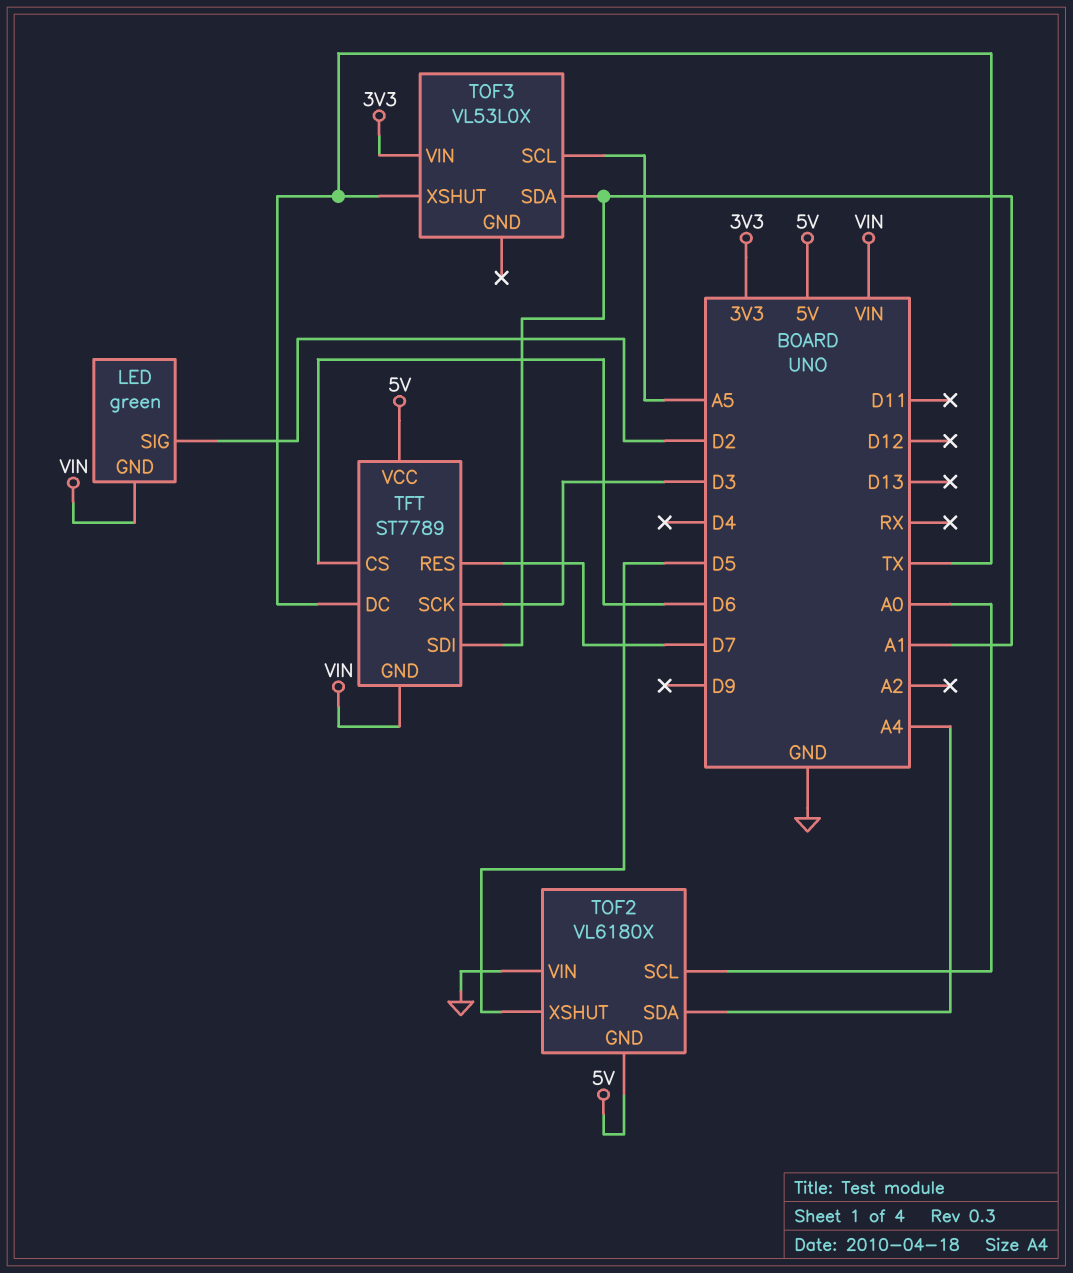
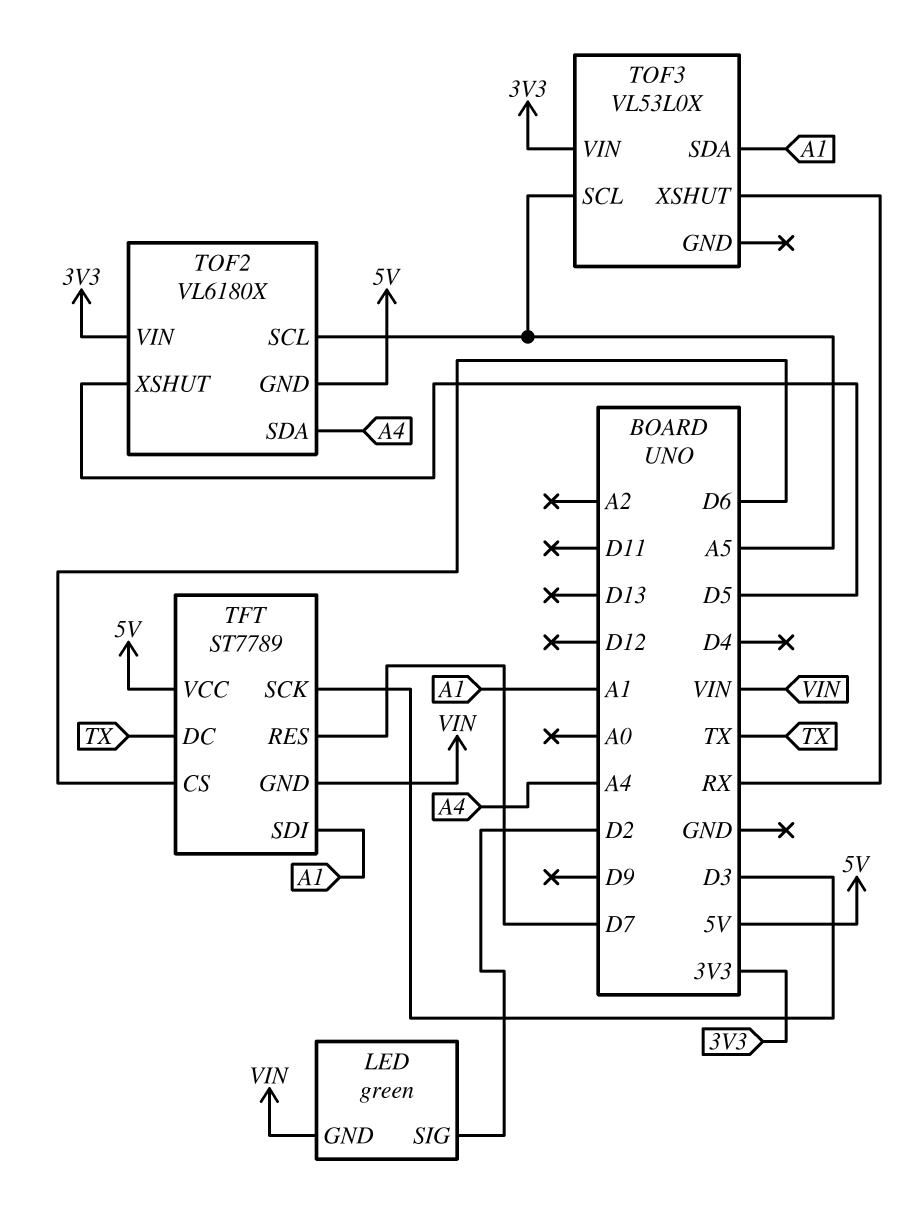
TOF2 pin SCL: A0 -> A5
TOF2 pin VIN: GND -> 3V3
TOF3 pin XSHUT: TX -> RX

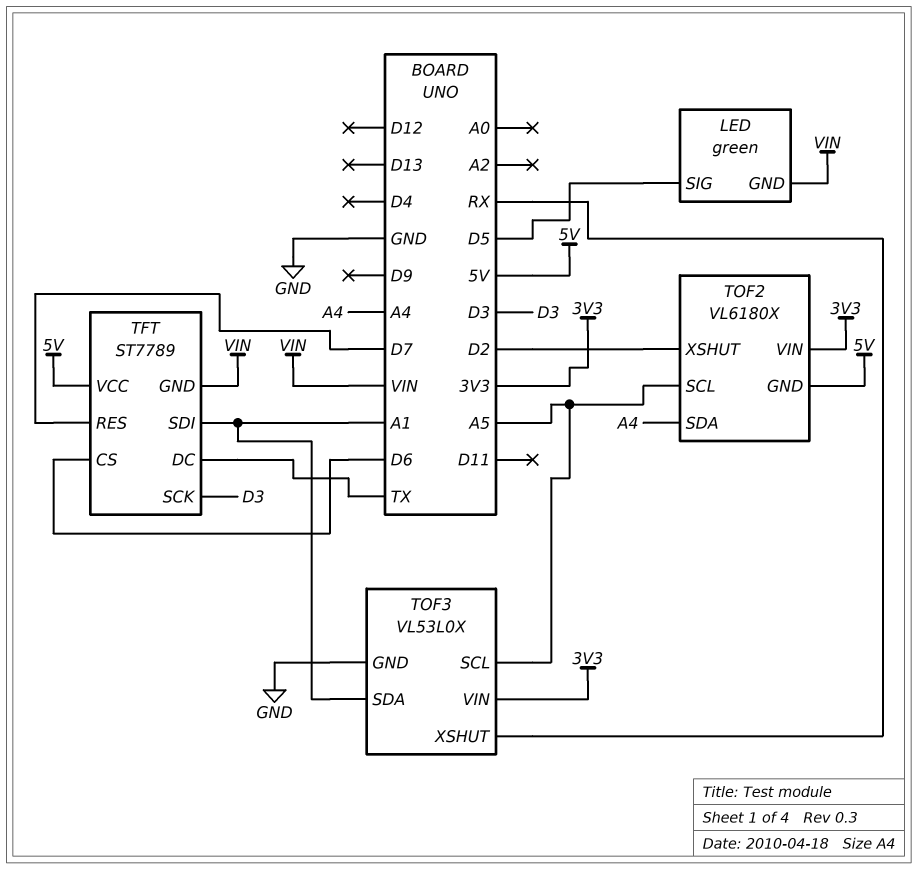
LED pin SIG: D2 -> D5
TOF2 pin XSHUT: D5 -> D2
TOF3 pin GND: none -> GND

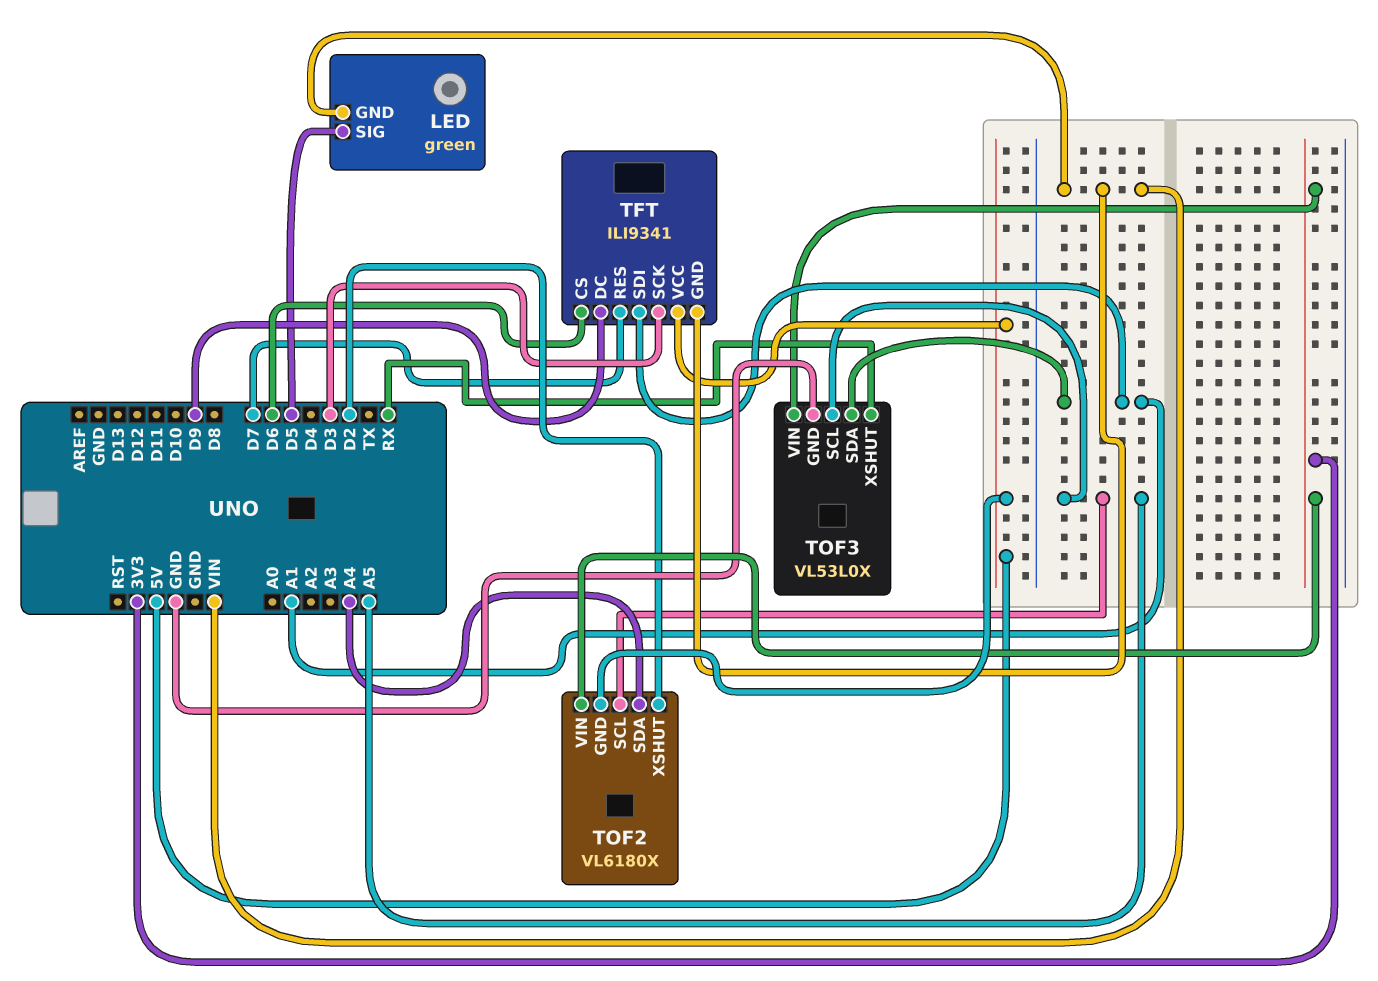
TFT: ST7789 -> ILI9341
TFT pin DC: TX -> D9

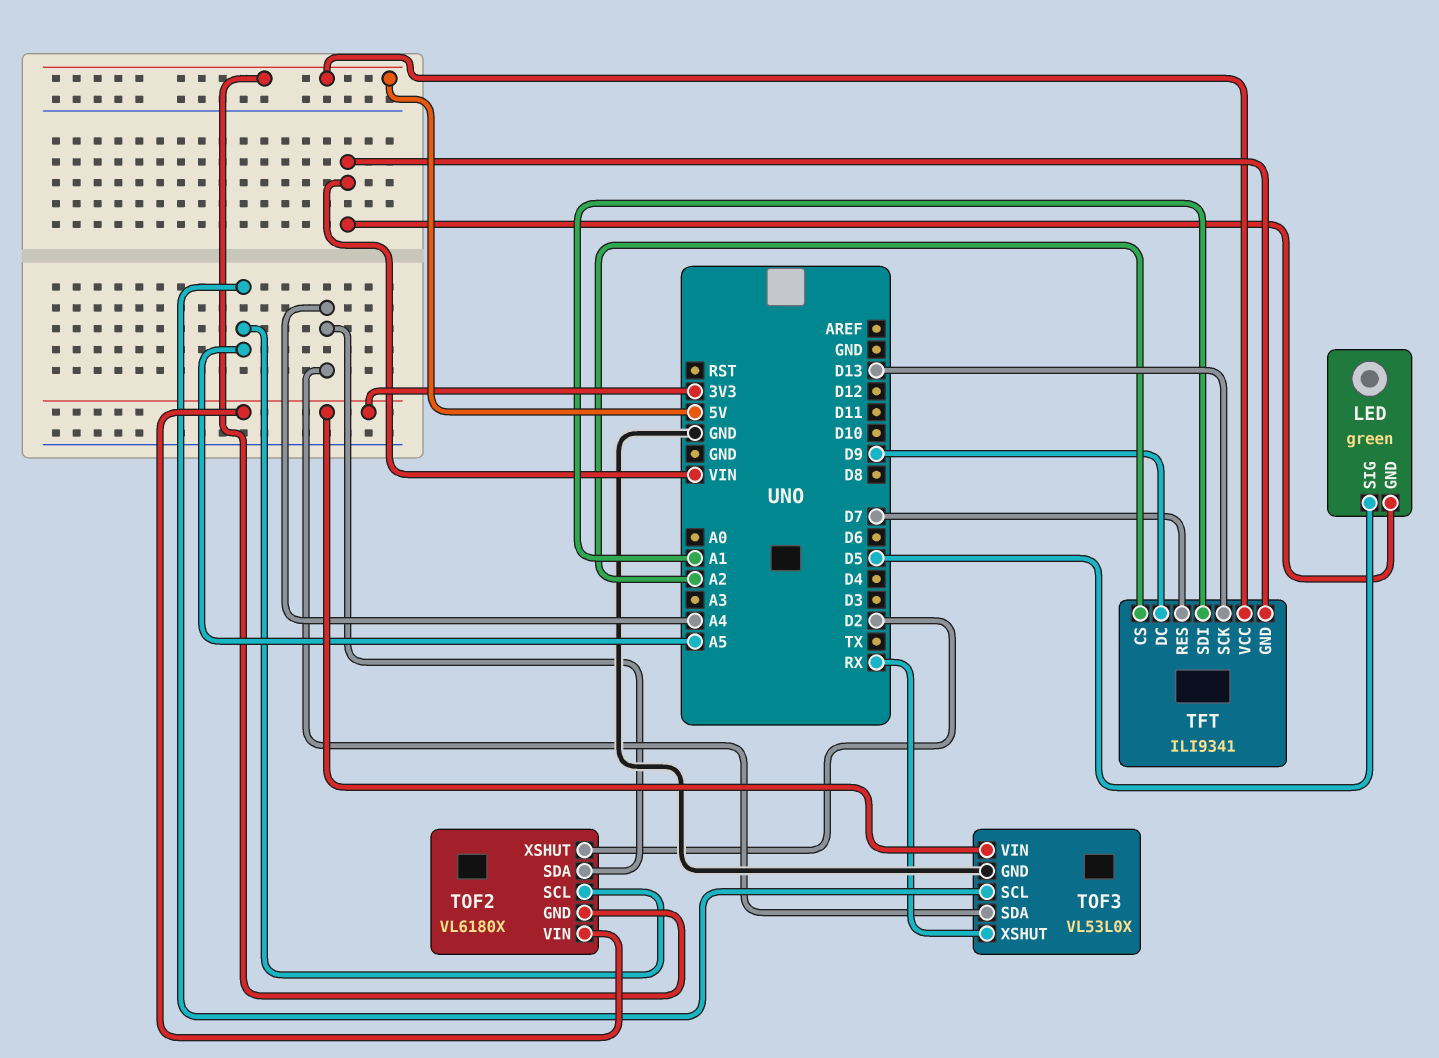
TFT pin CS: D6 -> A2
TFT pin SCK: D3 -> D13
TOF3 pin SDA: A1 -> A4

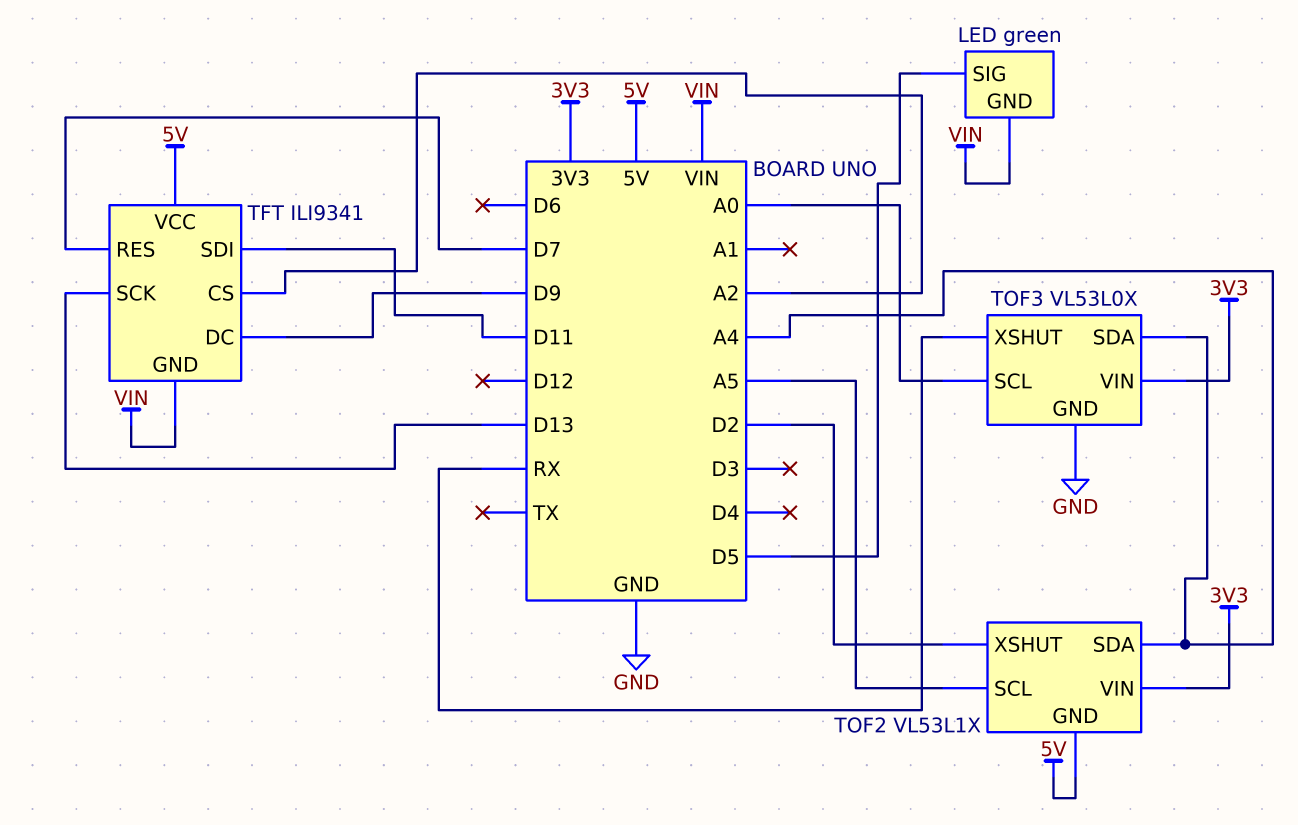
TFT pin SDI: A1 -> D11
TOF2: VL6180X -> VL53L1X
TOF3 pin SCL: A5 -> A0

